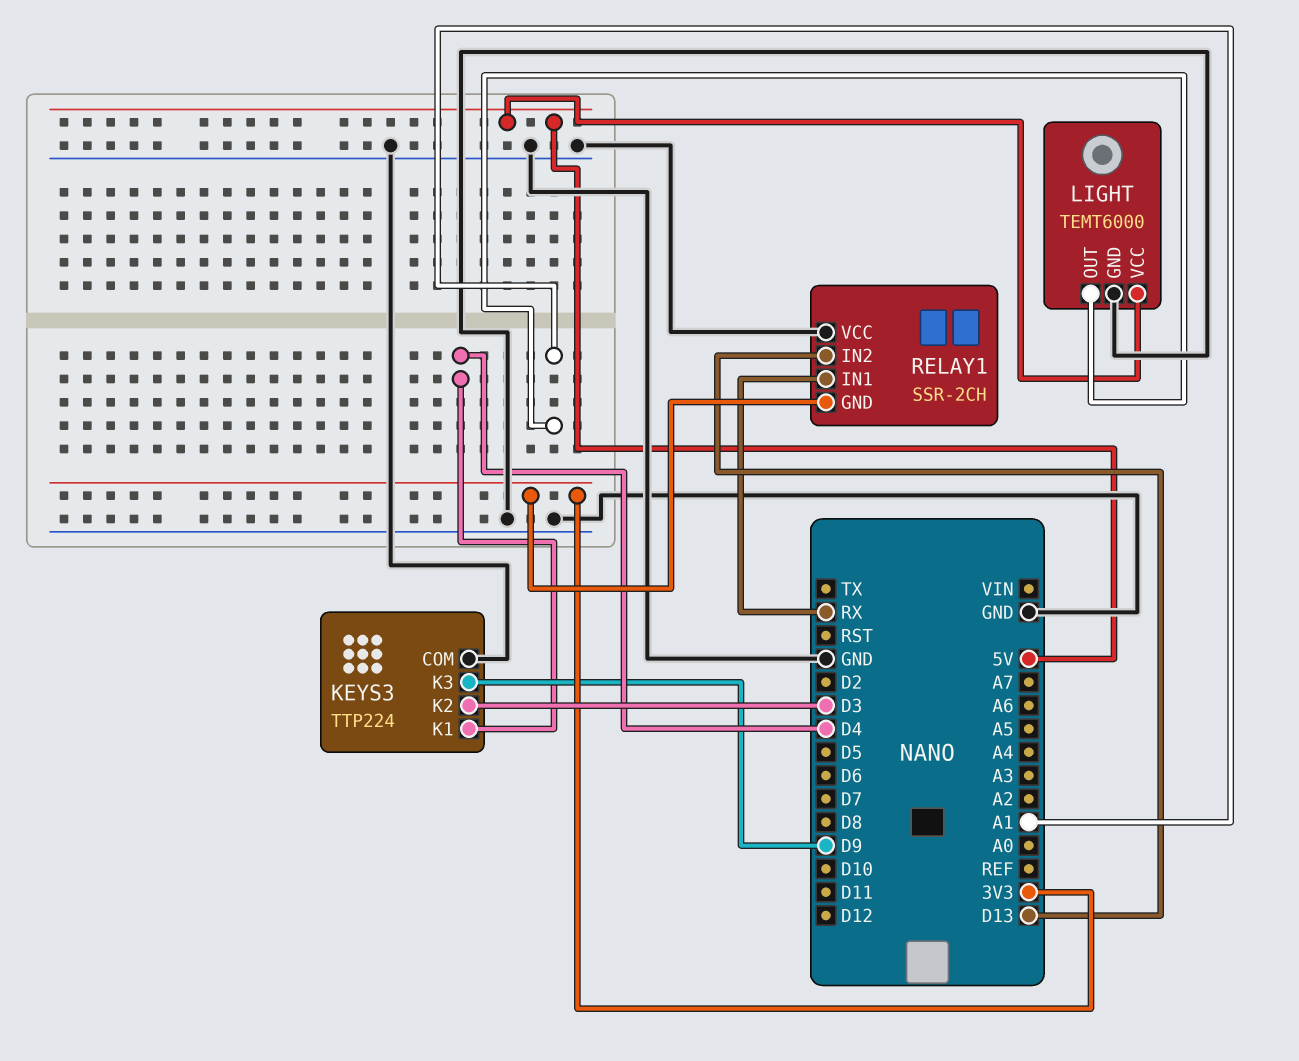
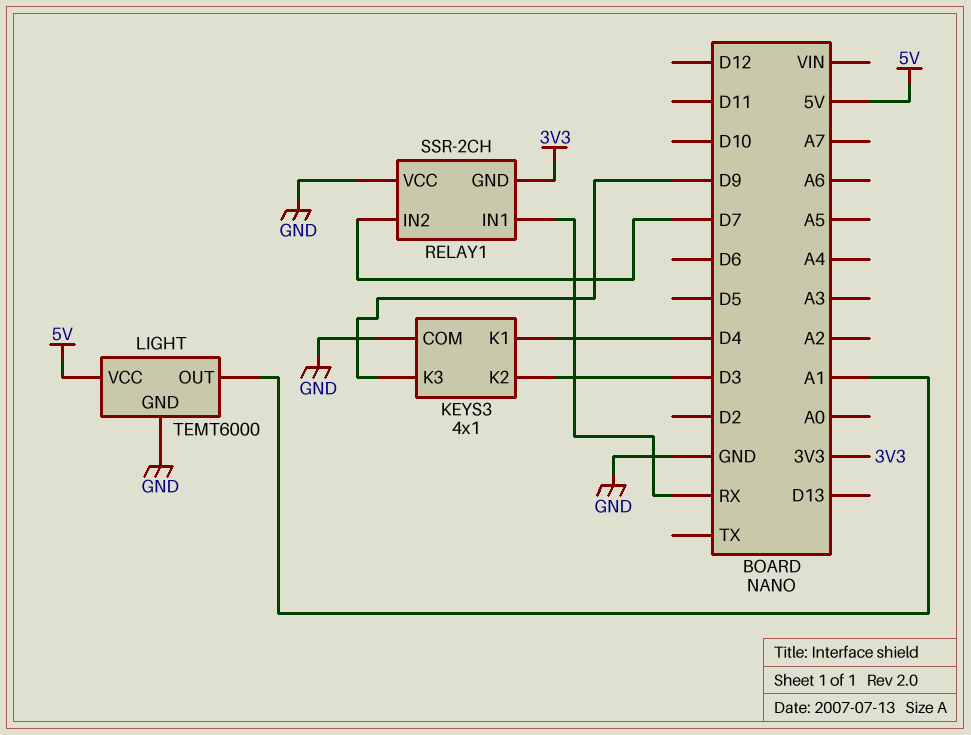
KEYS3: TTP224 -> 4x1
RELAY1 pin IN2: D13 -> D7

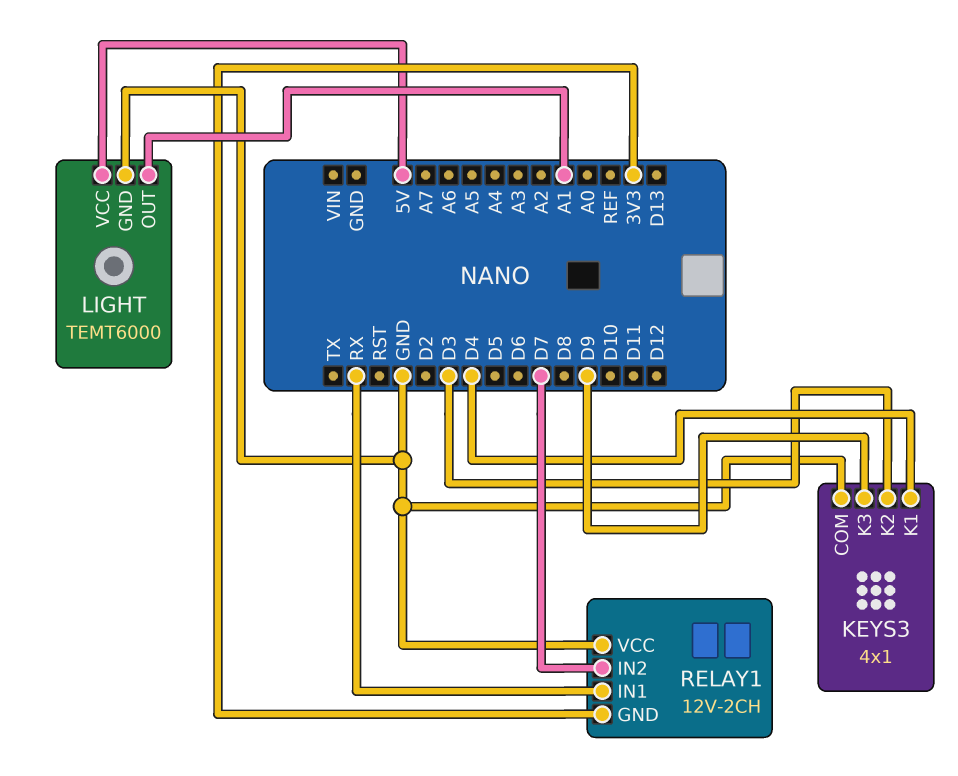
RELAY1: SSR-2CH -> 12V-2CH

